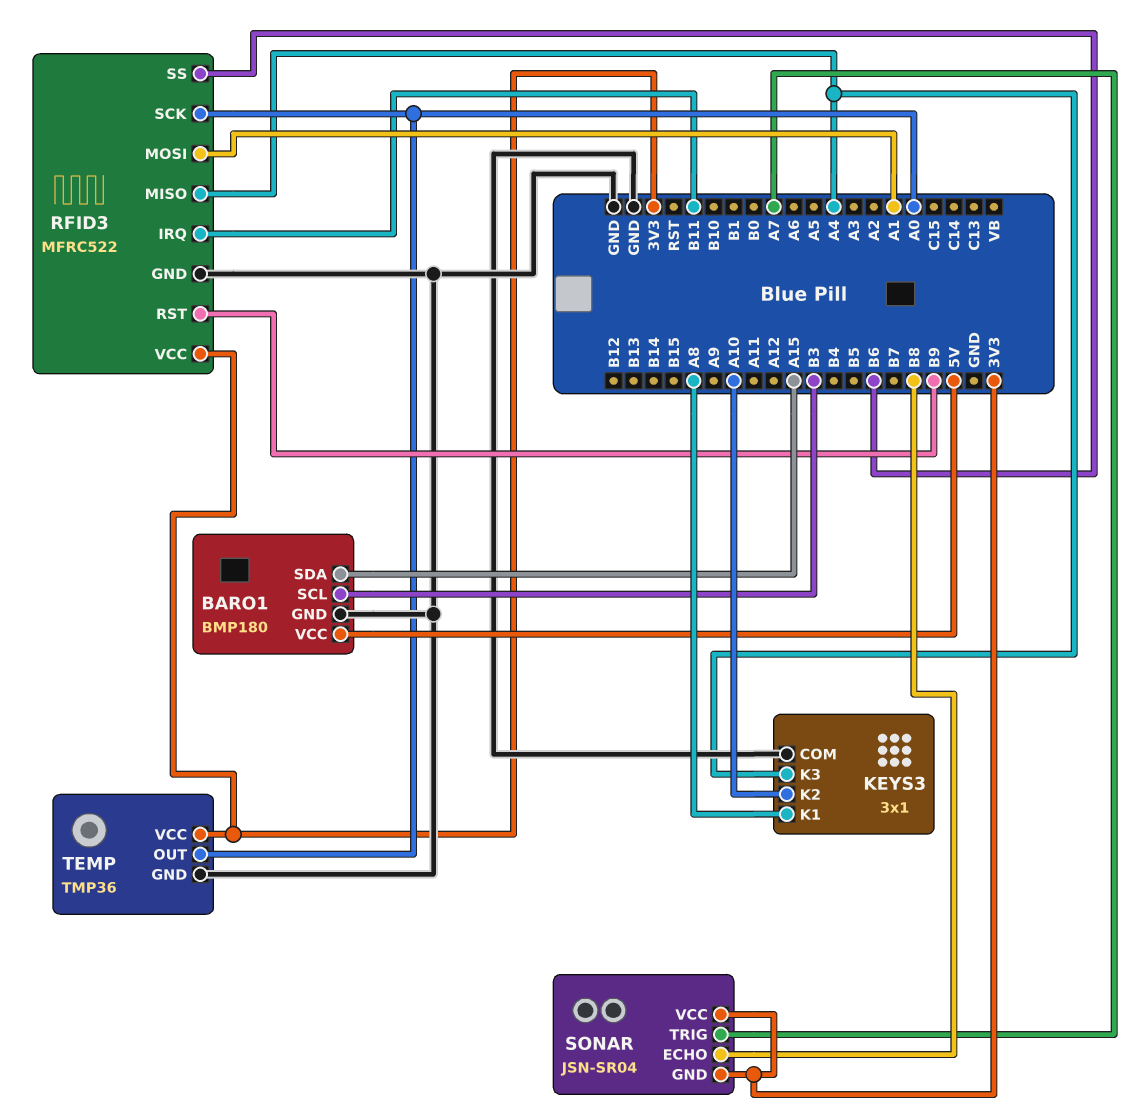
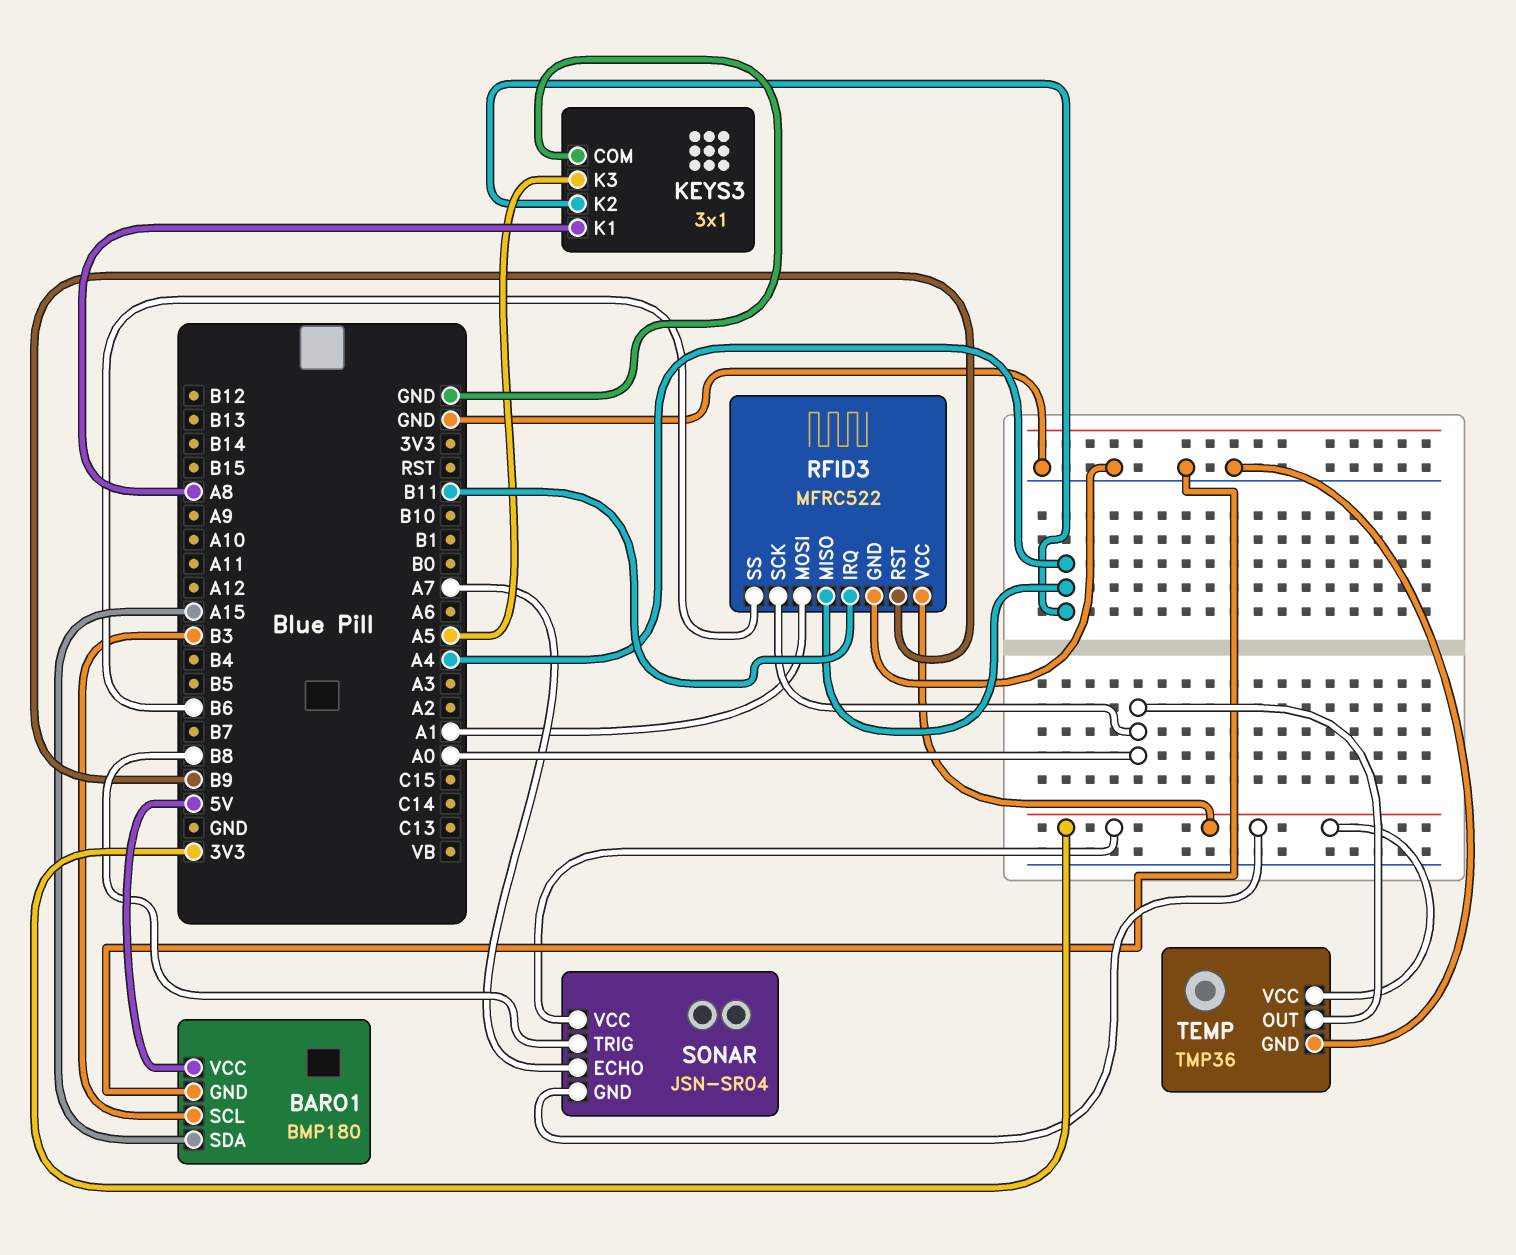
KEYS3 pin K2: A10 -> A4
KEYS3 pin K3: A4 -> A5
SONAR pin ECHO: B8 -> A7
SONAR pin TRIG: A7 -> B8

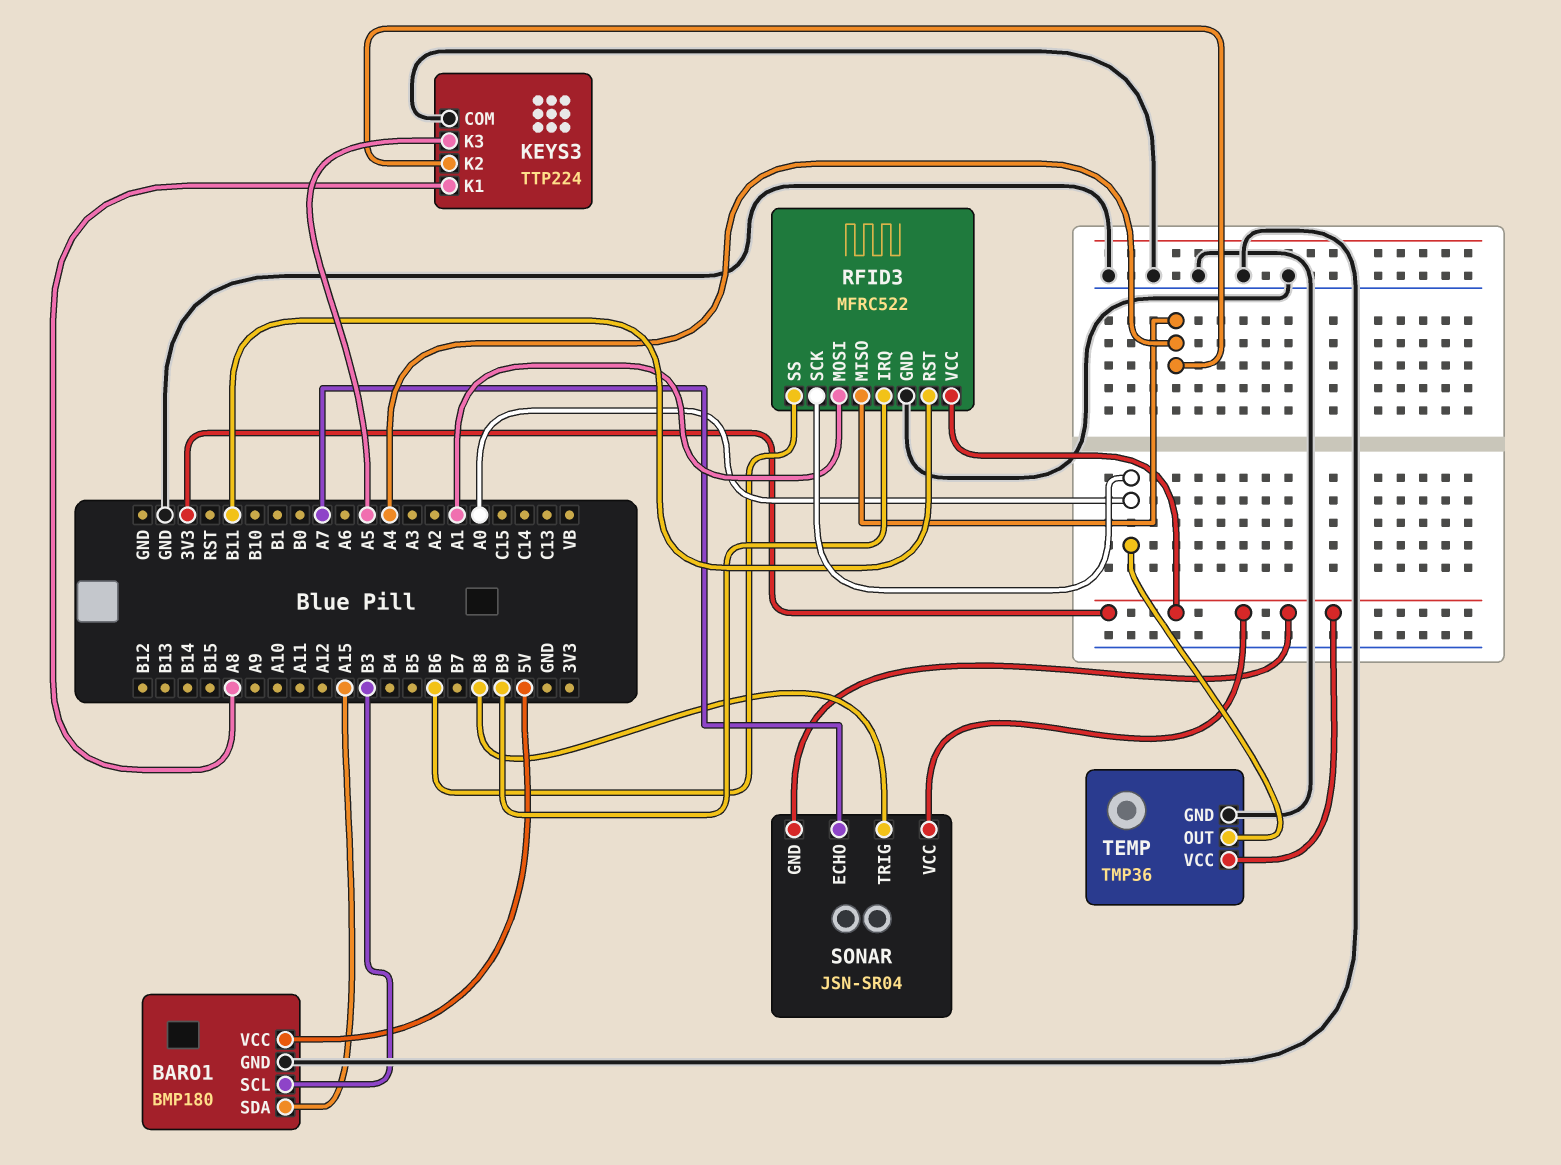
KEYS3: 3x1 -> TTP224
RFID3 pin IRQ: B11 -> B9
RFID3 pin RST: B9 -> B11

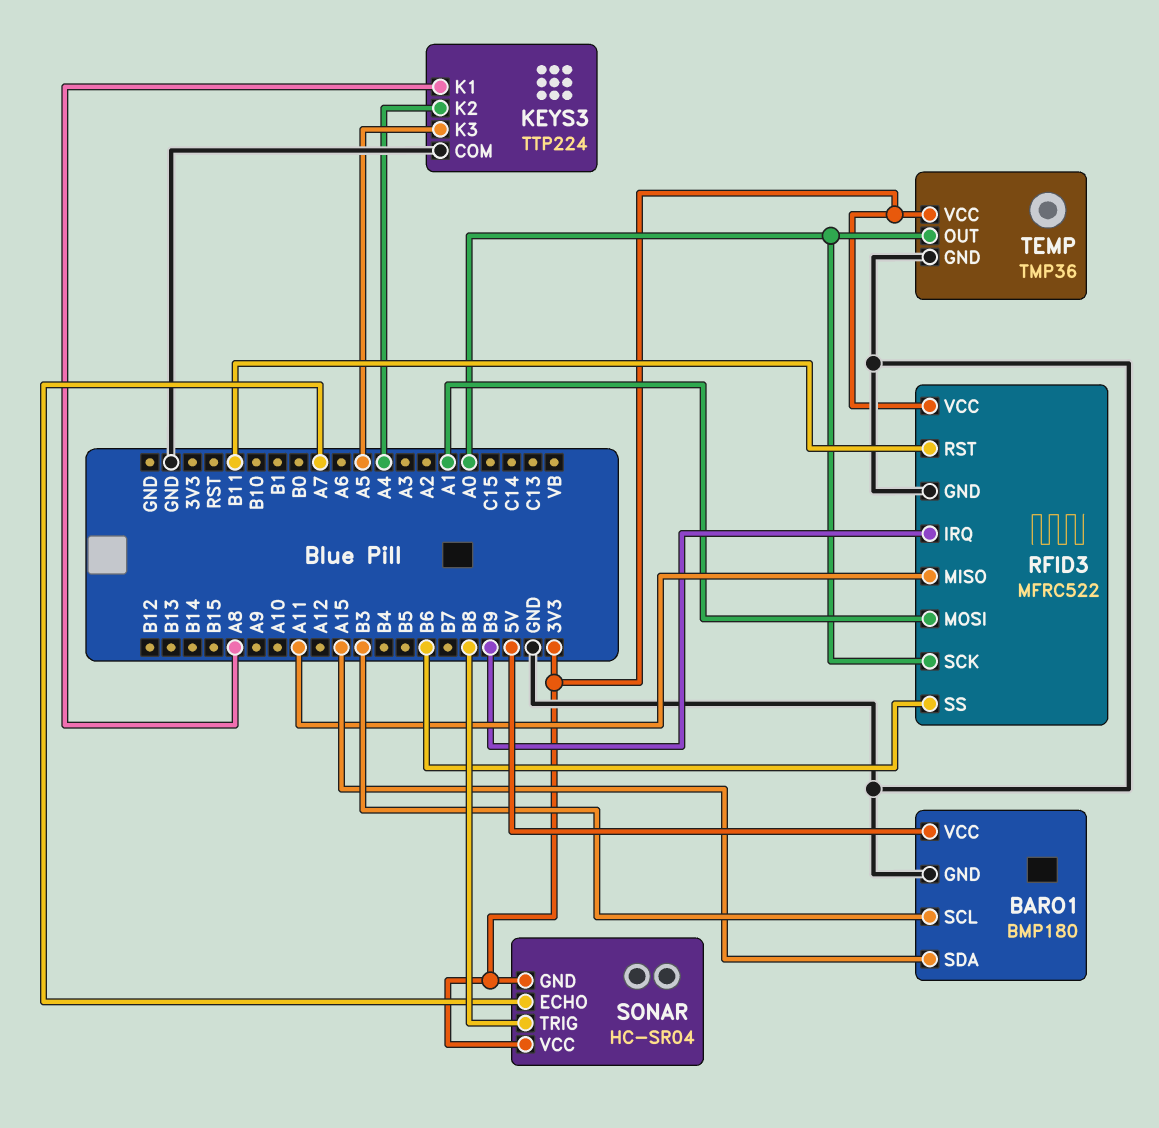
RFID3 pin MISO: A4 -> A11
SONAR: JSN-SR04 -> HC-SR04

